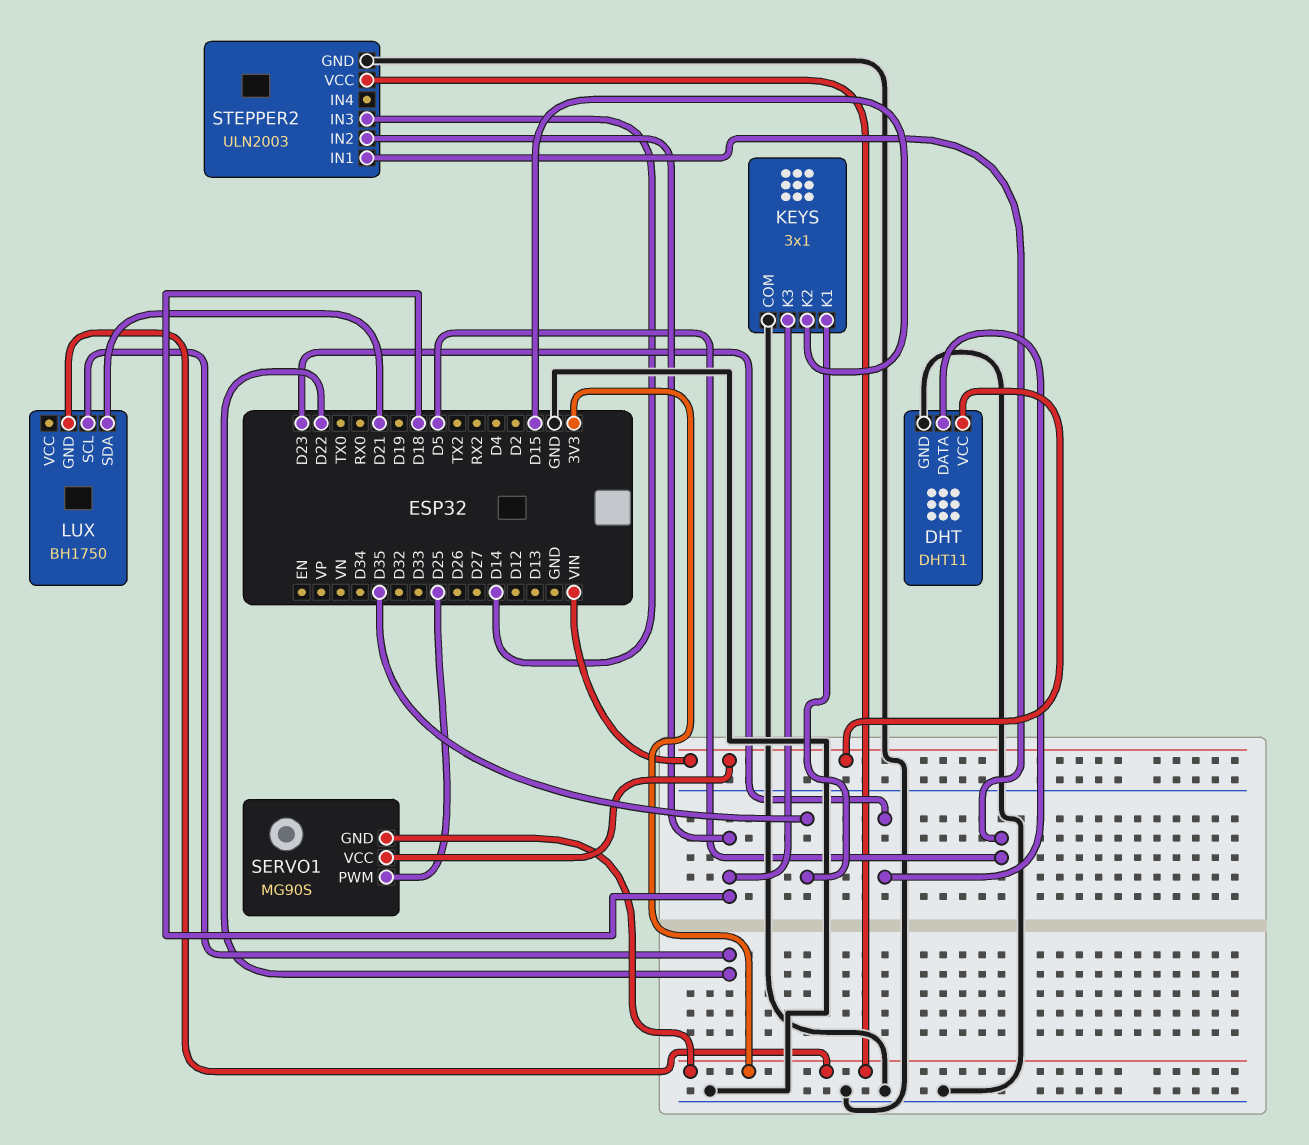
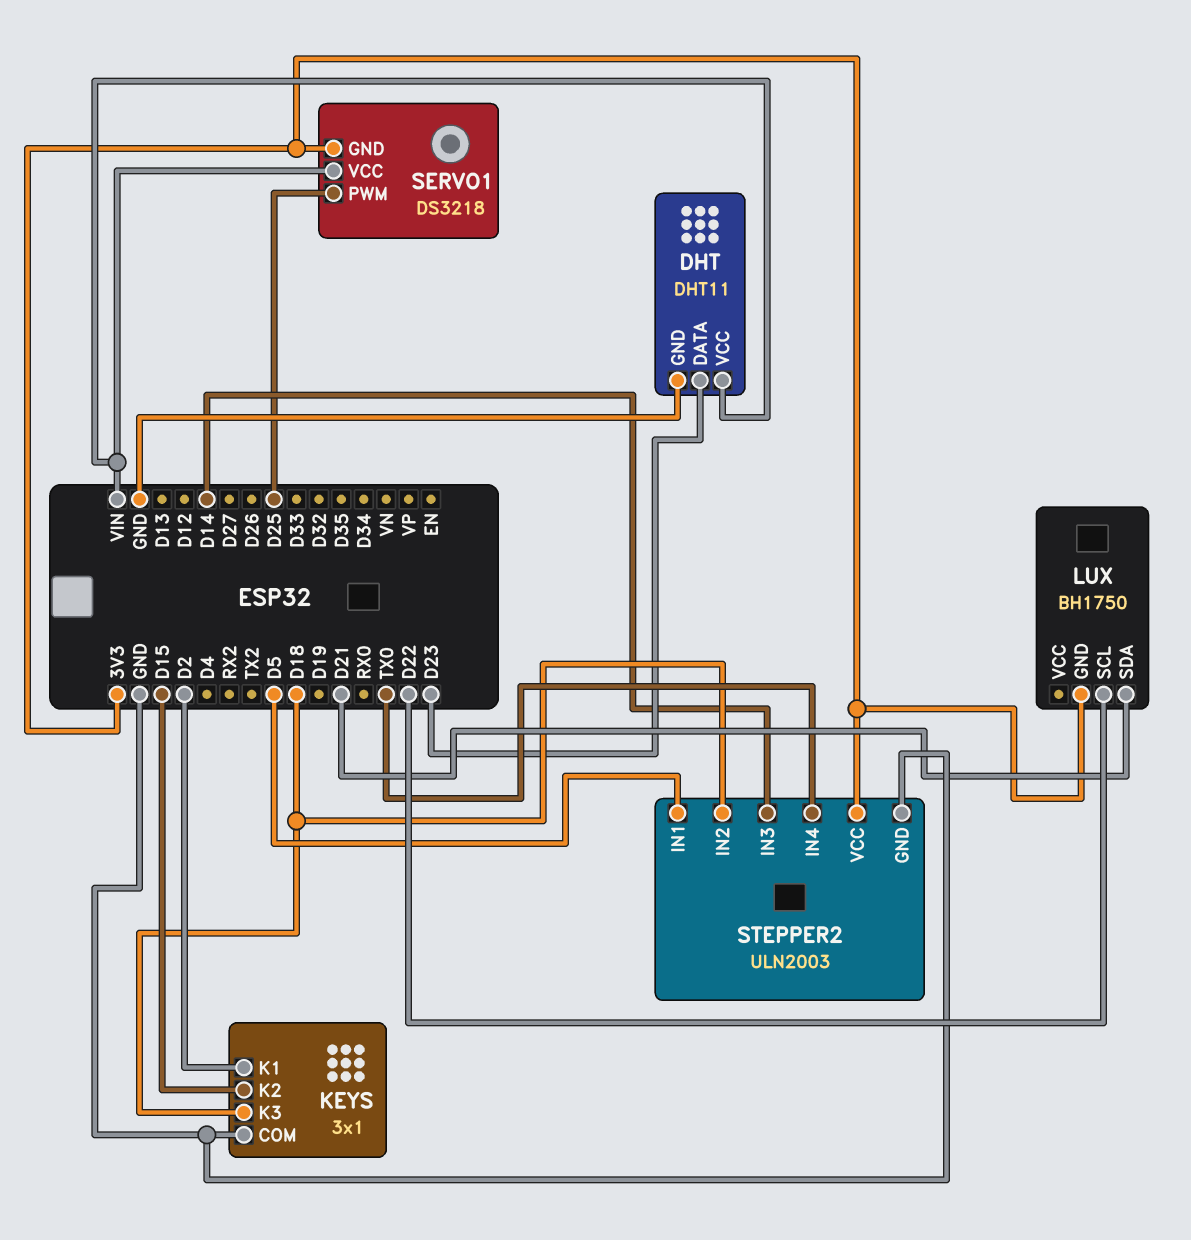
KEYS pin K1: D35 -> D2
SERVO1: MG90S -> DS3218
STEPPER2 pin IN4: none -> TX0

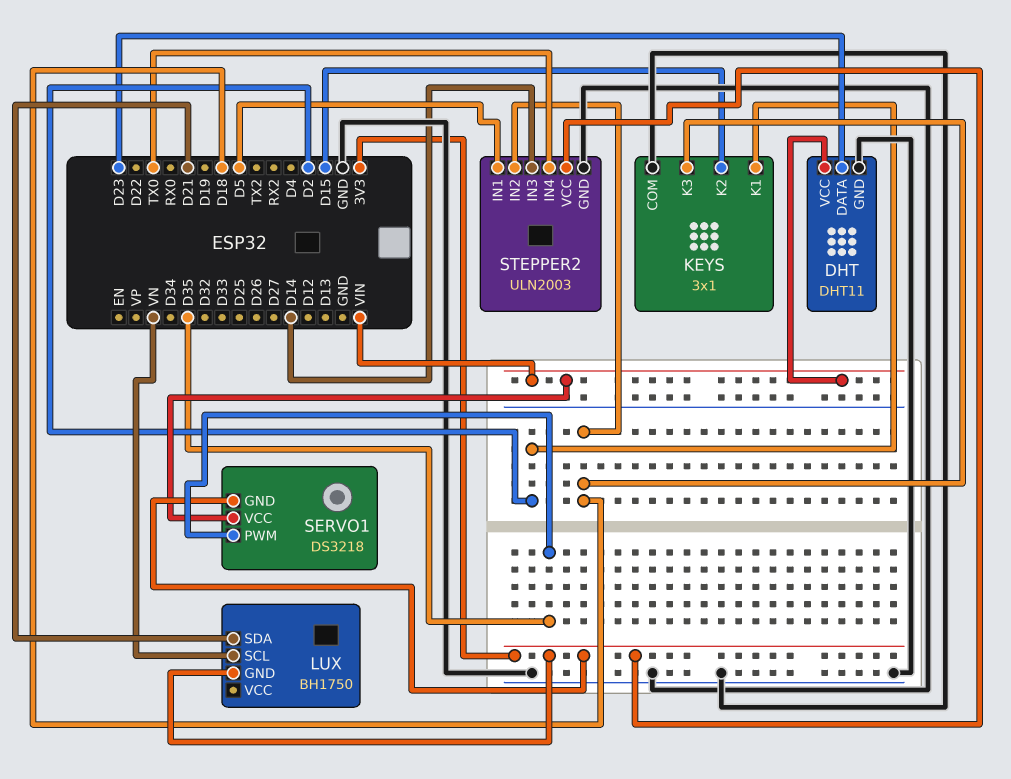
LUX pin SCL: D22 -> VN
SERVO1 pin PWM: D25 -> D35

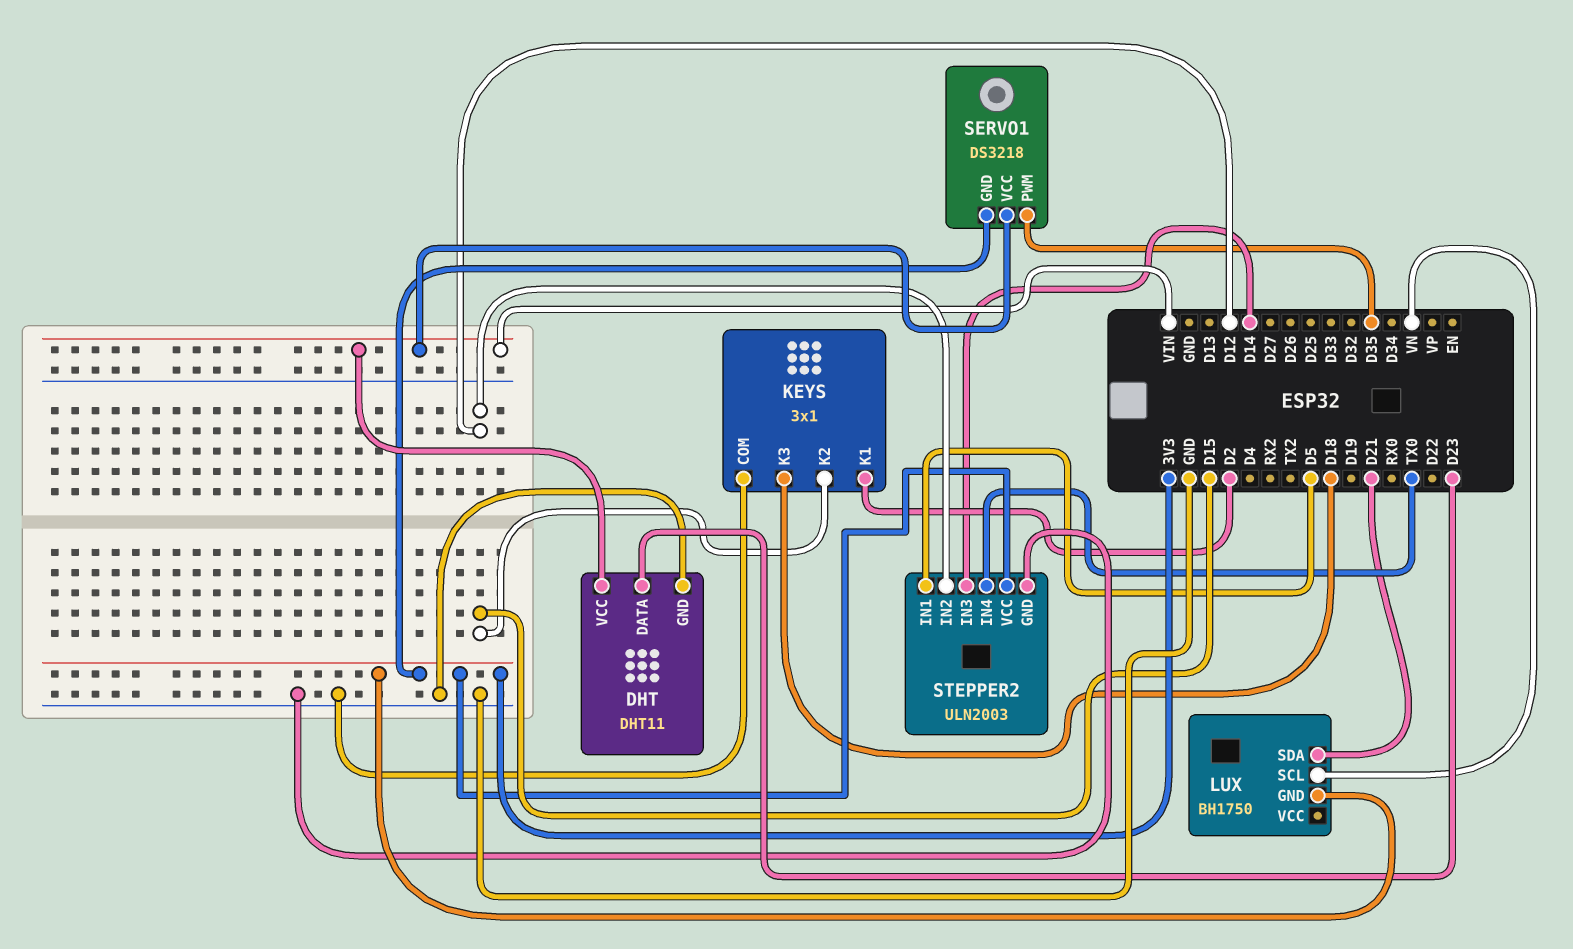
STEPPER2 pin IN2: D18 -> D12

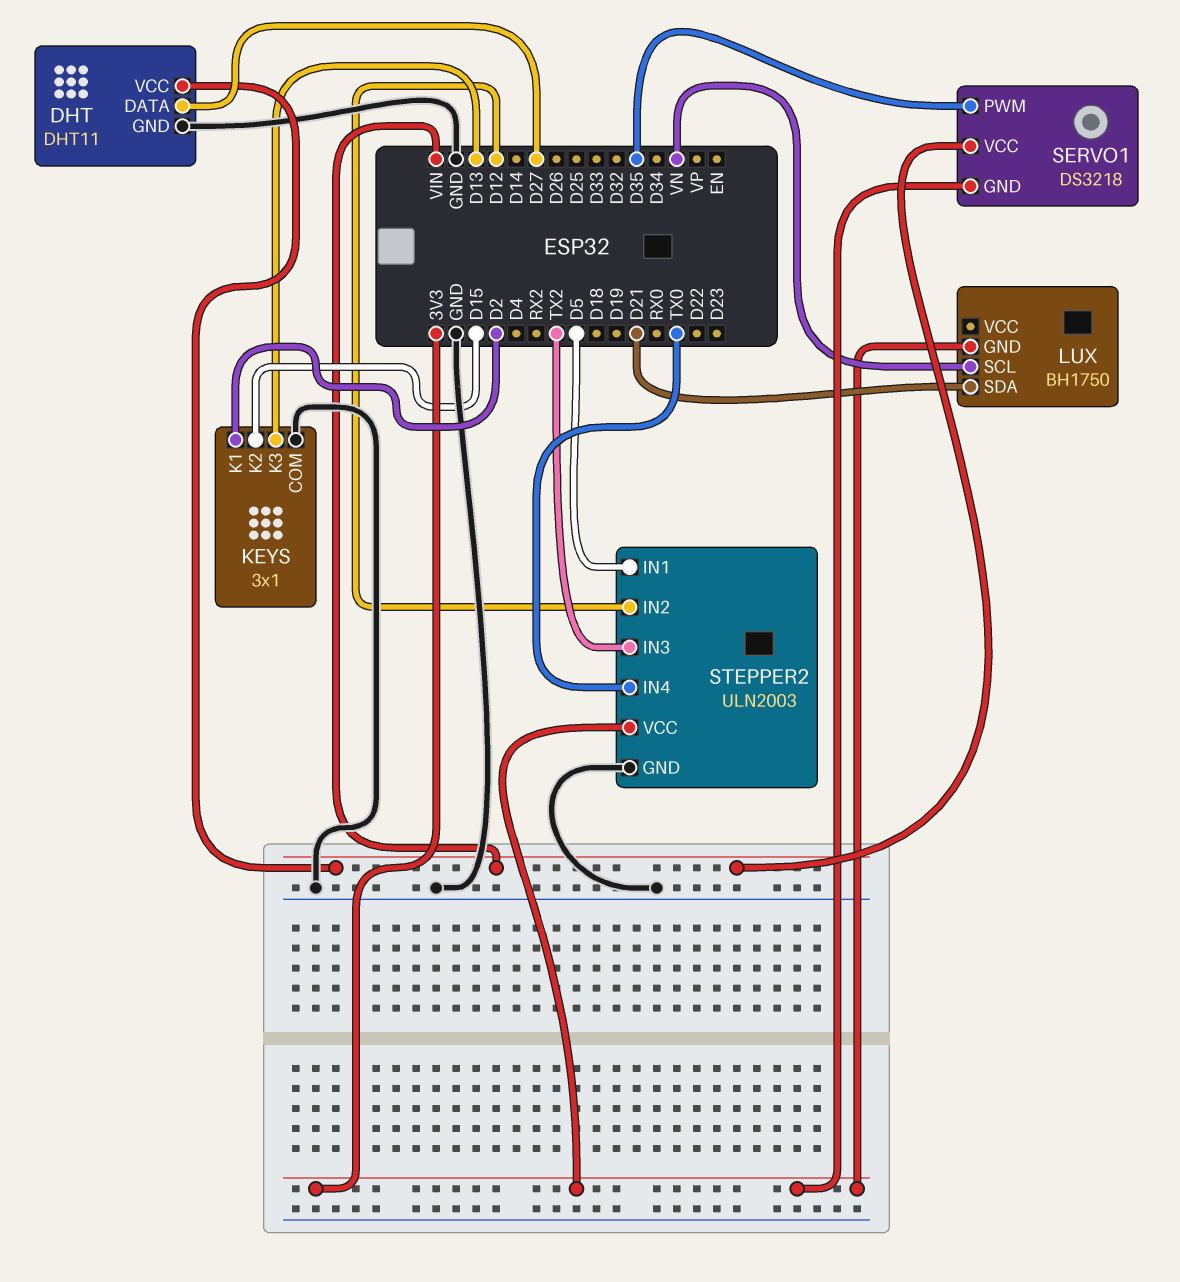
DHT pin DATA: D23 -> D27
KEYS pin K3: D18 -> D13
STEPPER2 pin IN3: D14 -> TX2

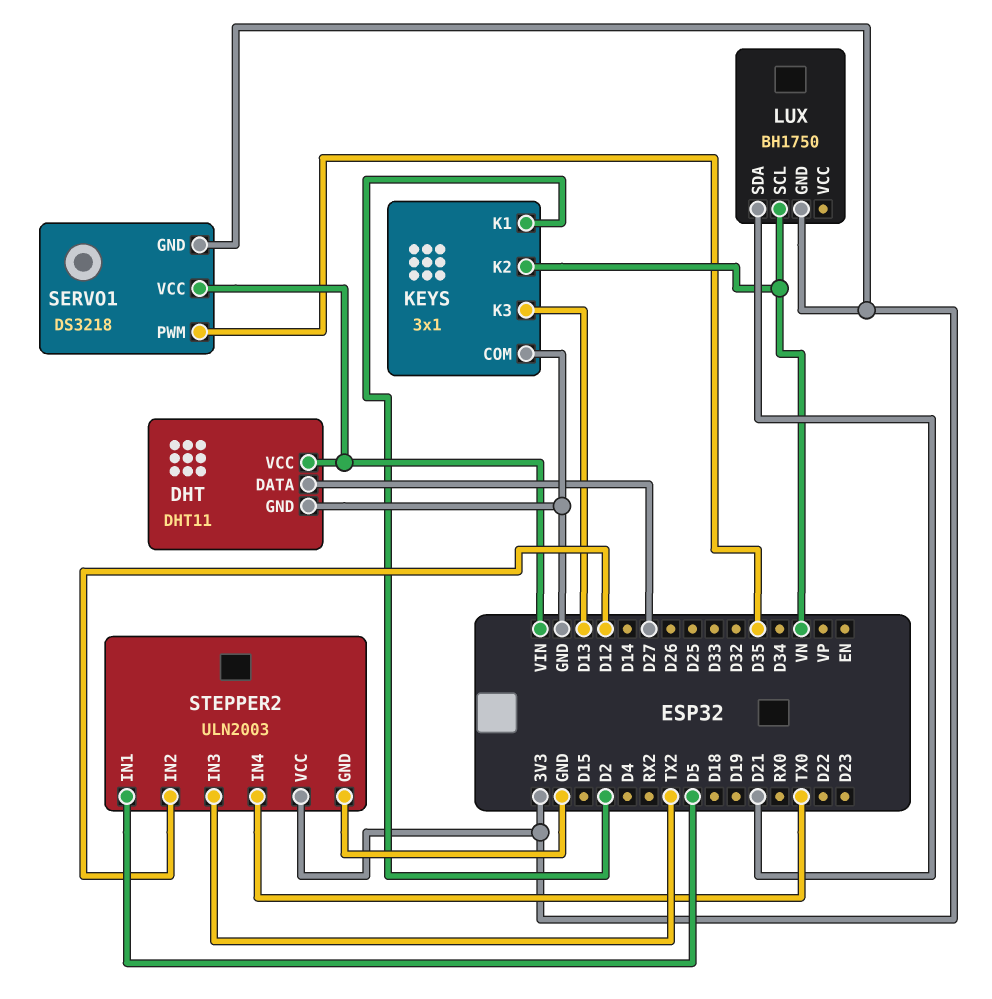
KEYS pin K2: D15 -> VN

